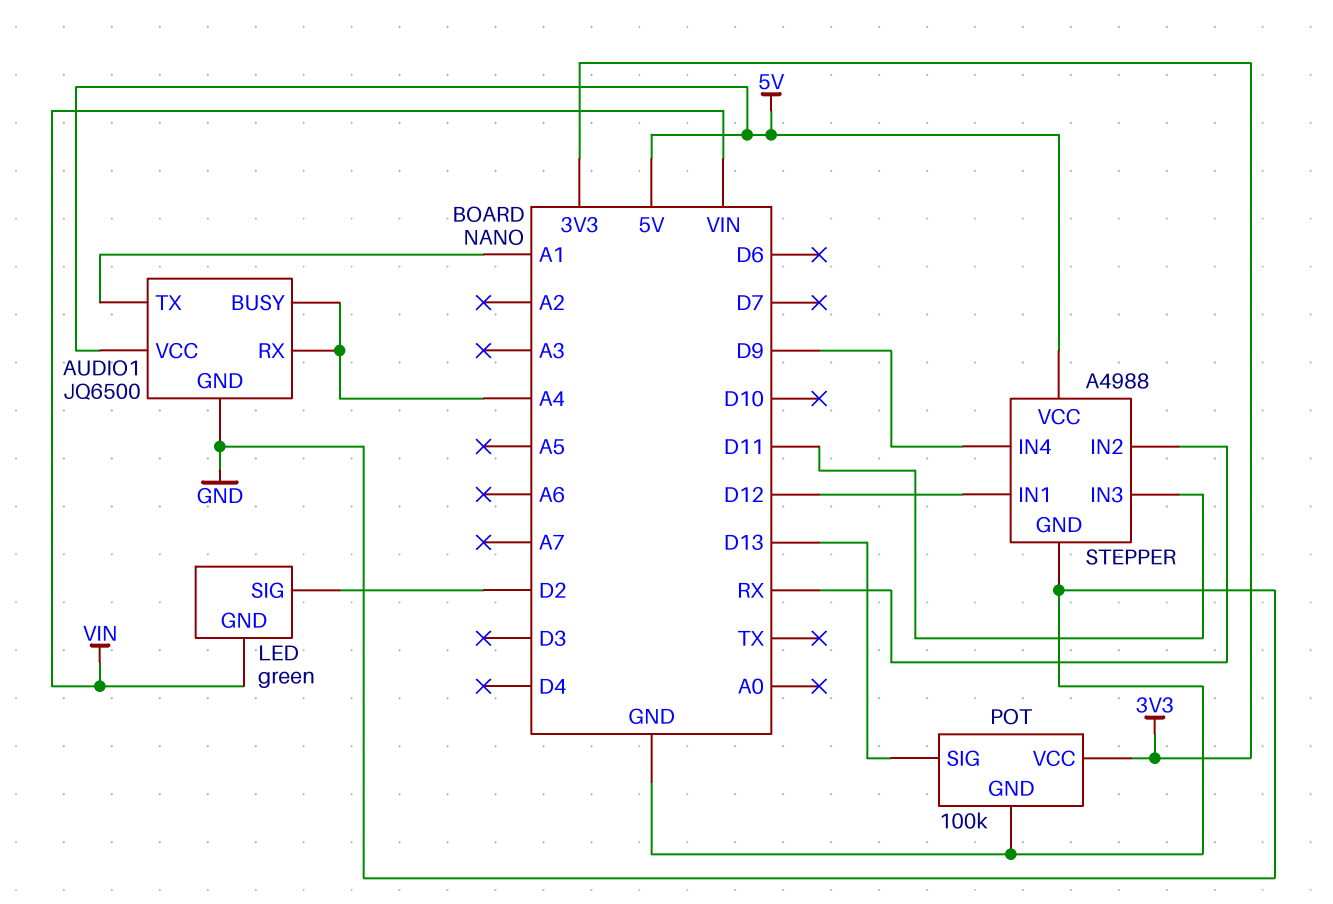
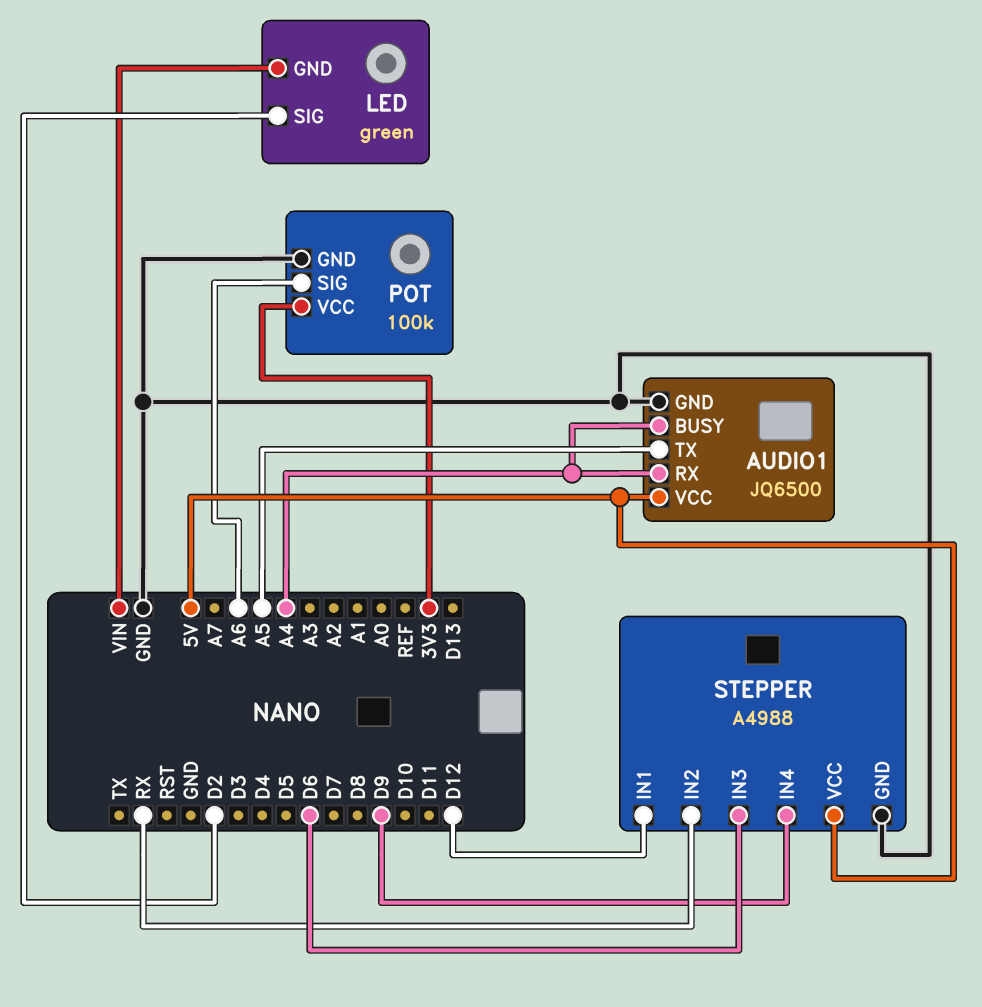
AUDIO1 pin TX: A1 -> A5
POT pin SIG: D13 -> A6
STEPPER pin IN3: D11 -> D6

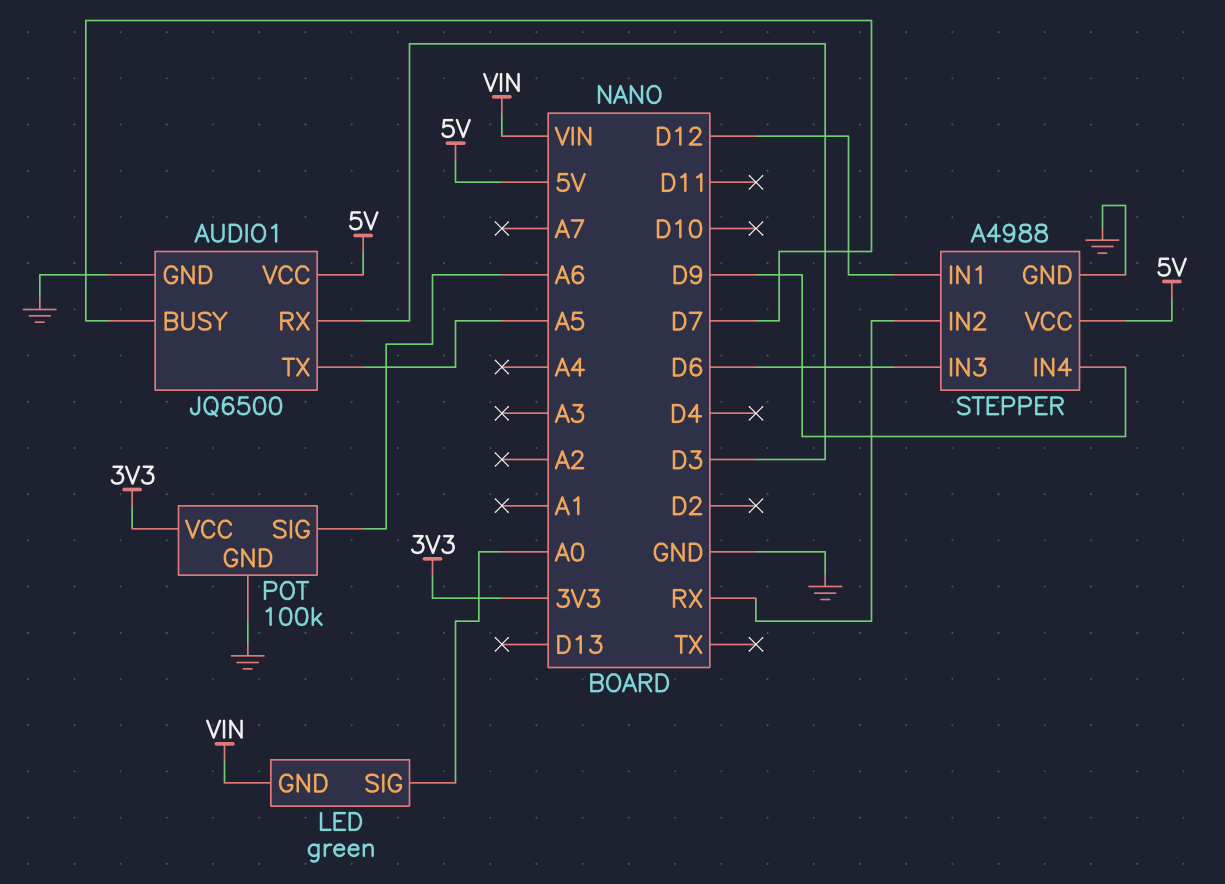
AUDIO1 pin BUSY: A4 -> D7
AUDIO1 pin RX: A4 -> D3
LED pin SIG: D2 -> A0

